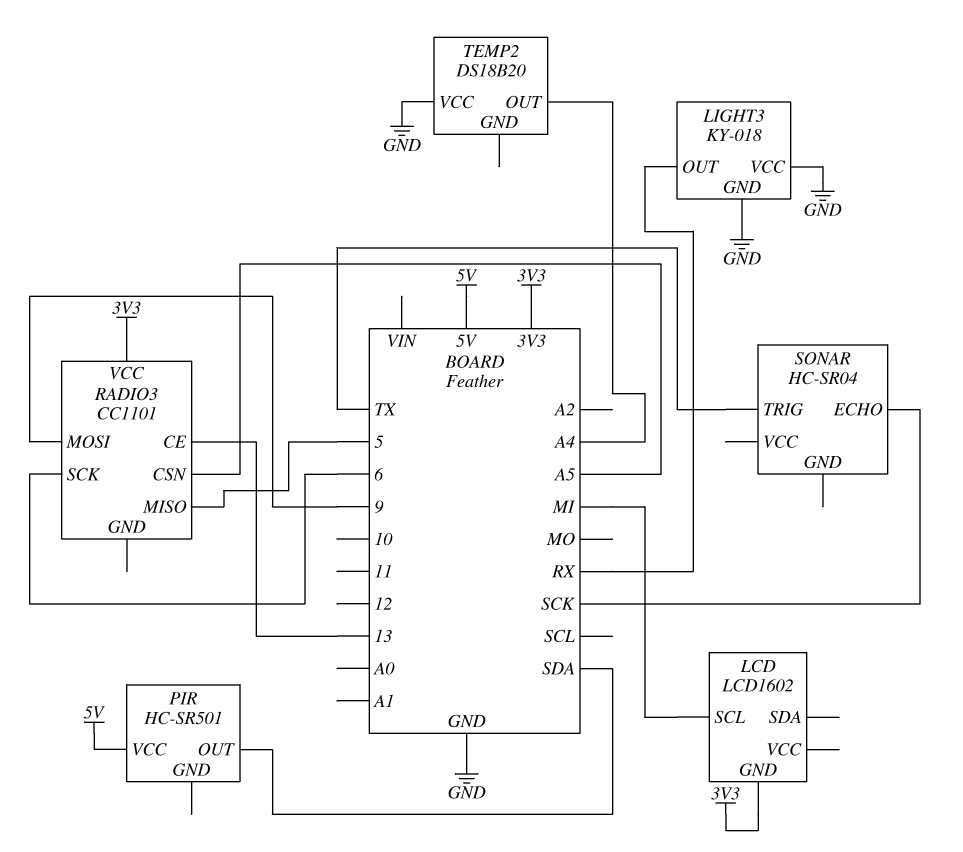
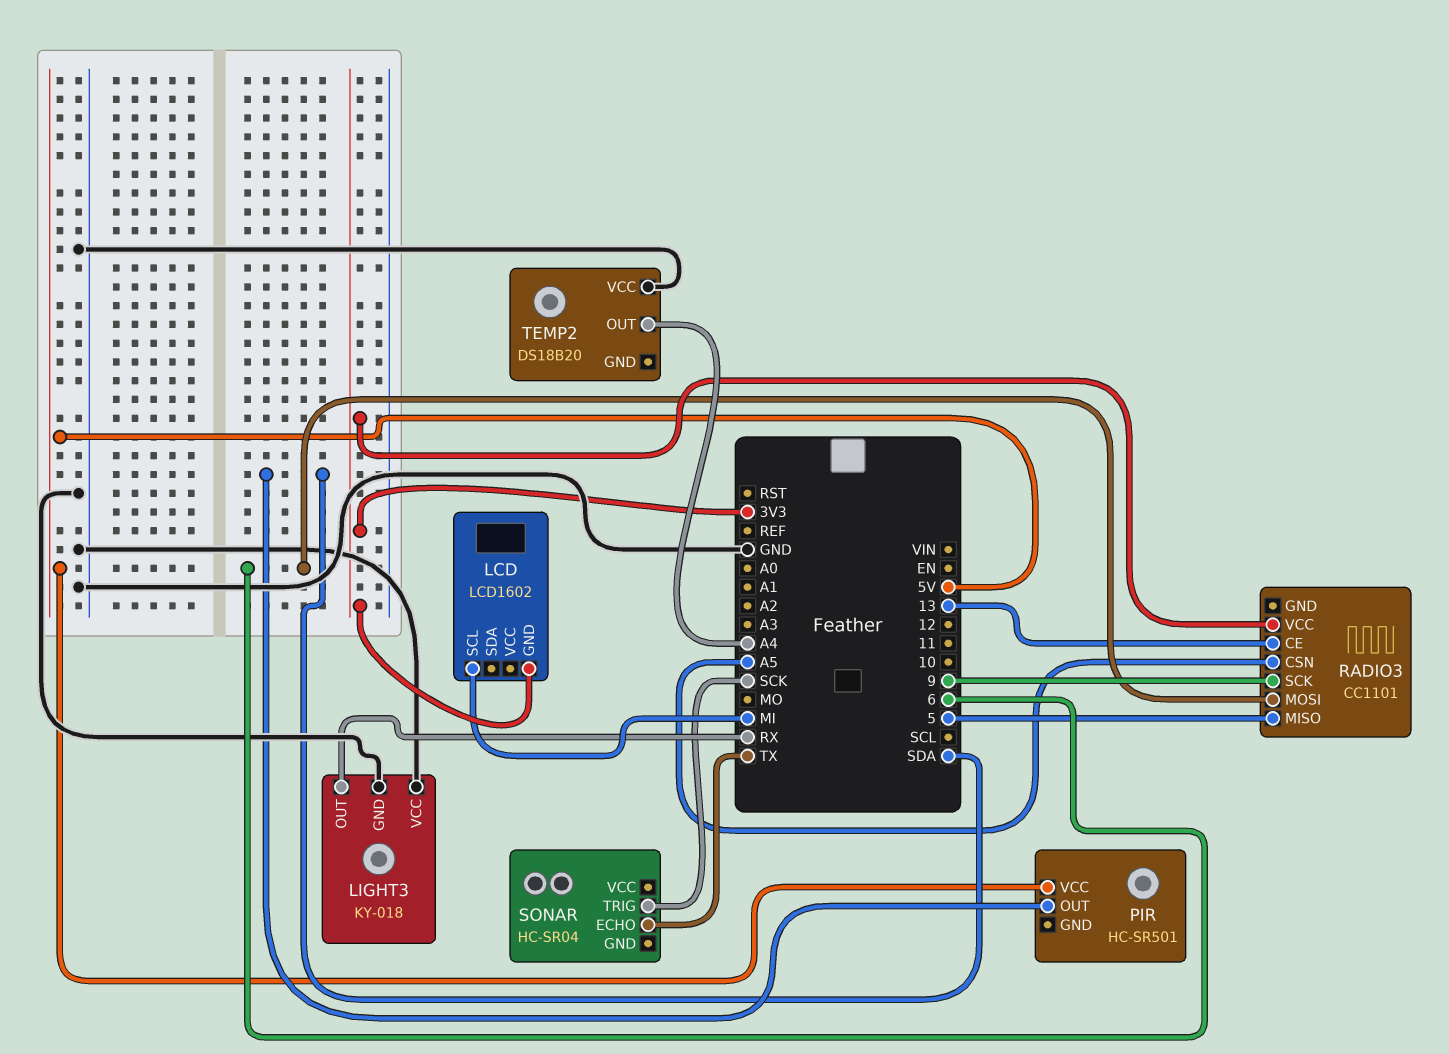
RADIO3 pin MOSI: 9 -> 6
RADIO3 pin SCK: 6 -> 9
SONAR pin ECHO: SCK -> TX
SONAR pin TRIG: TX -> SCK

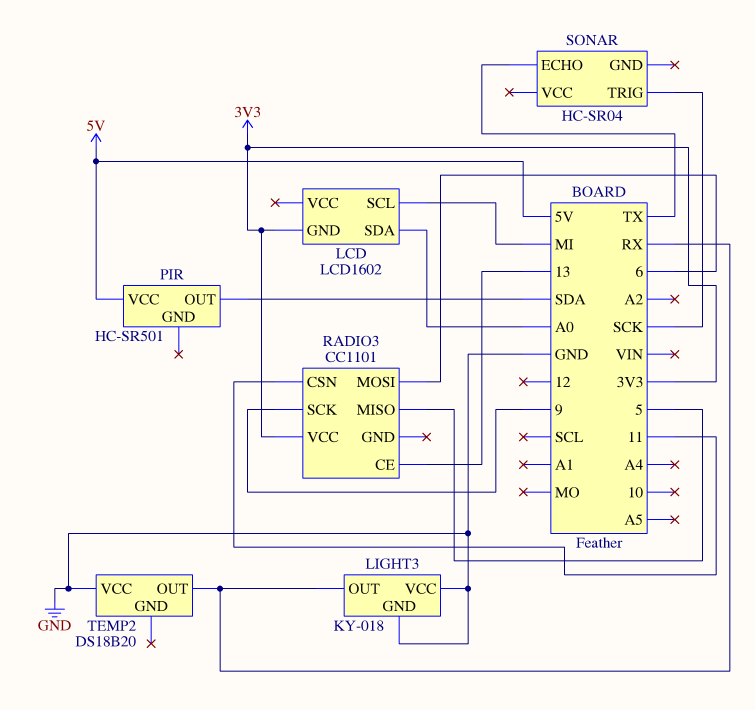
LCD pin SDA: none -> A0
RADIO3 pin CSN: A5 -> 11
TEMP2 pin OUT: A4 -> RX

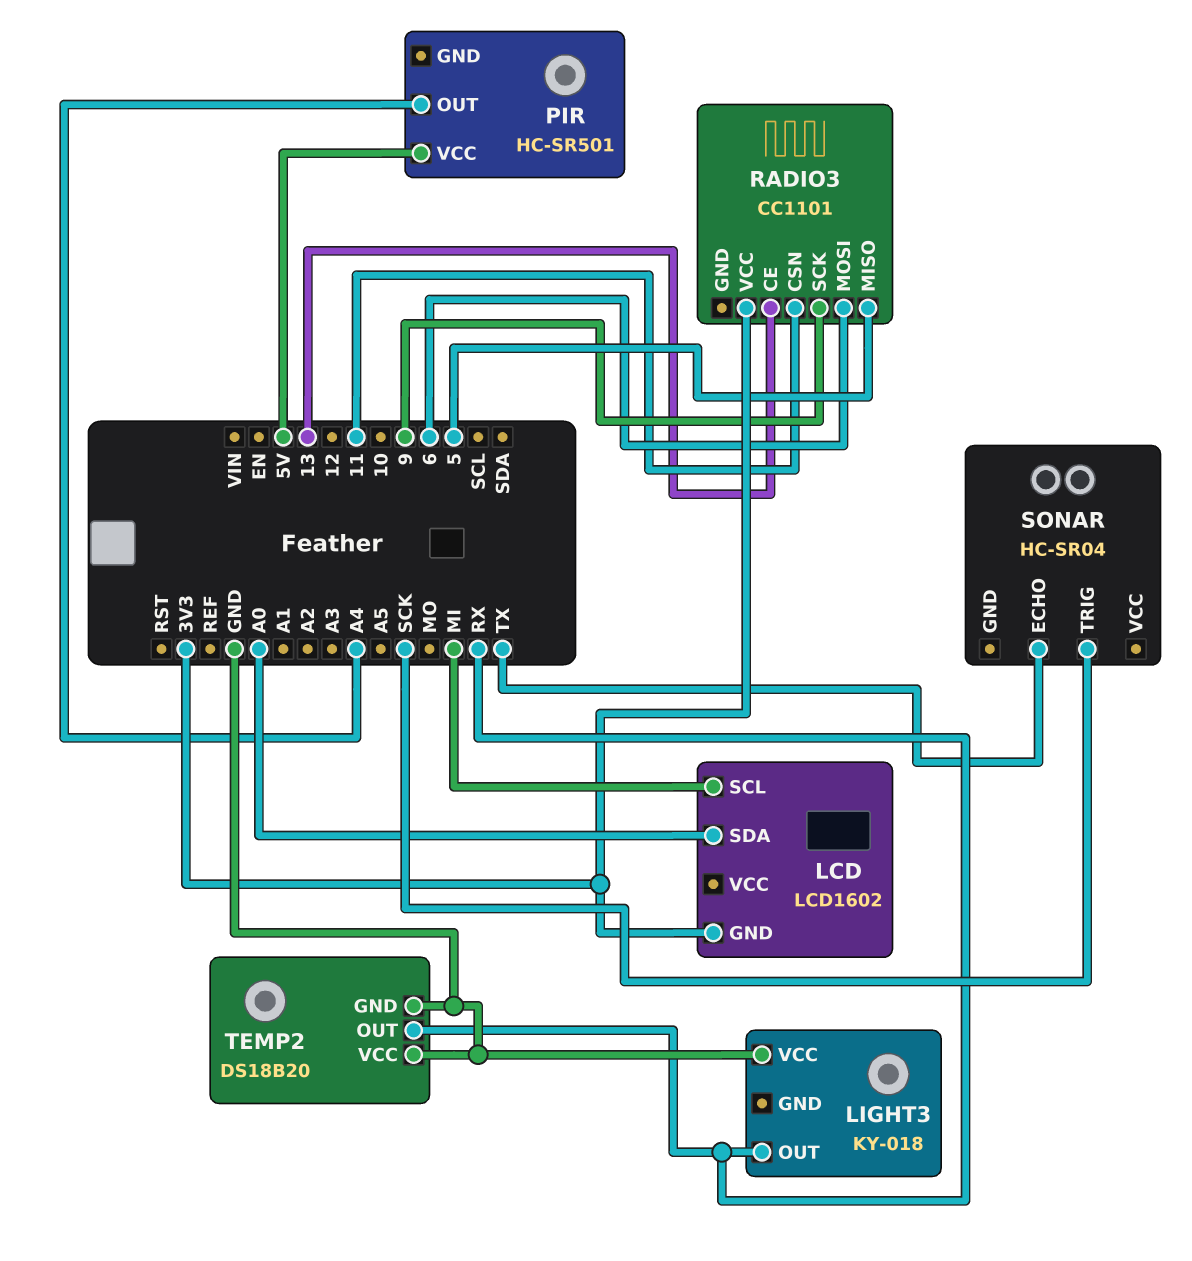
LIGHT3 pin GND: GND -> none
PIR pin OUT: SDA -> A4
TEMP2 pin GND: none -> GND

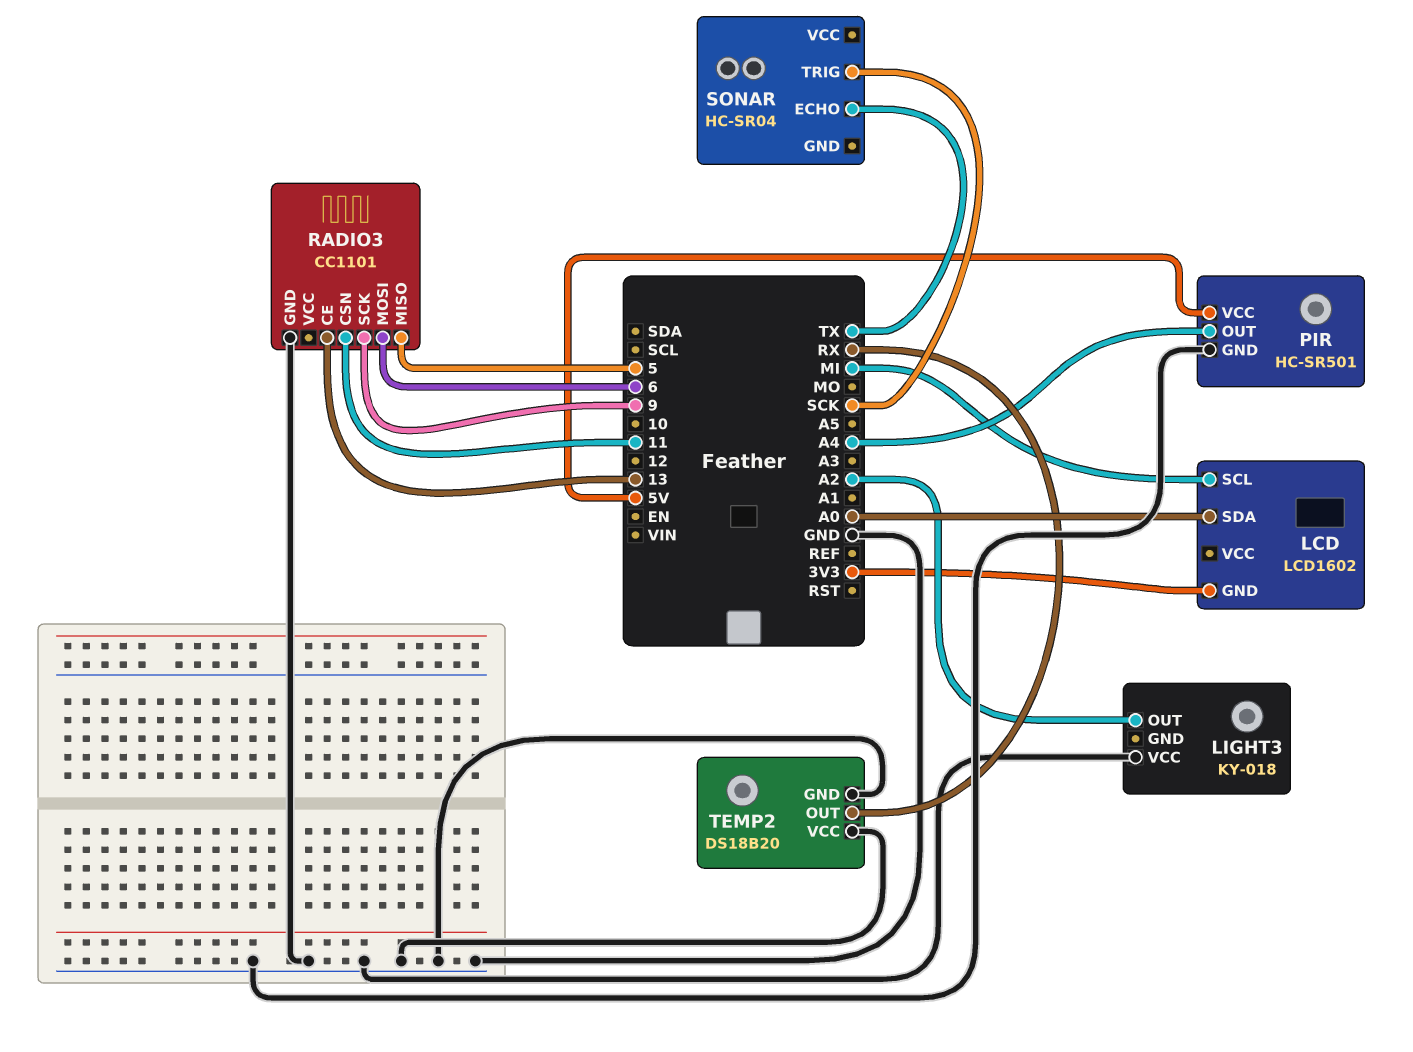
LIGHT3 pin OUT: RX -> A2
PIR pin GND: none -> GND
RADIO3 pin GND: none -> GND
RADIO3 pin VCC: 3V3 -> none

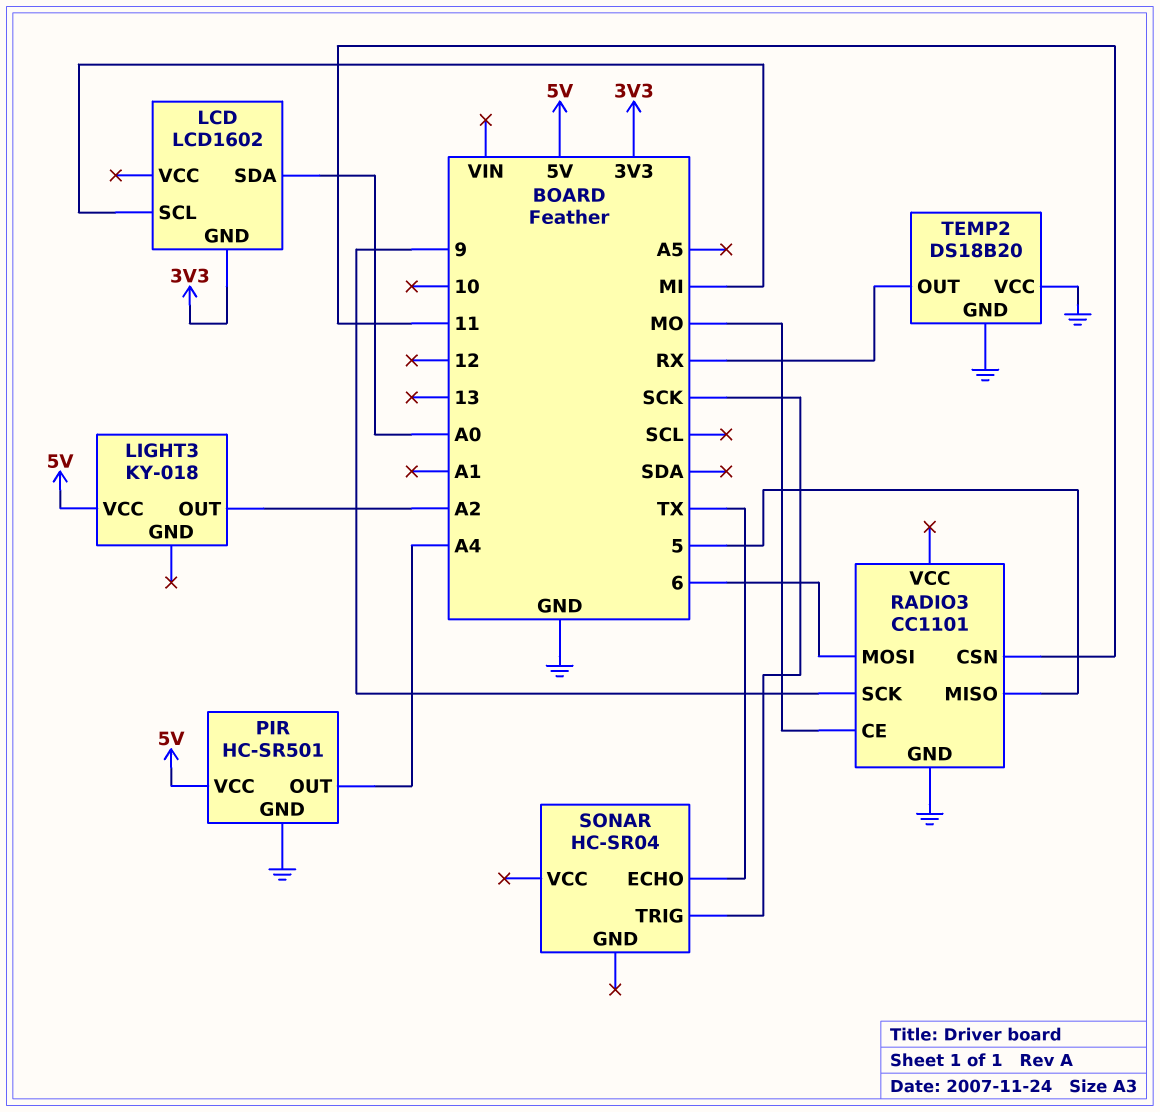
LIGHT3 pin VCC: GND -> 5V
RADIO3 pin CE: 13 -> MO

